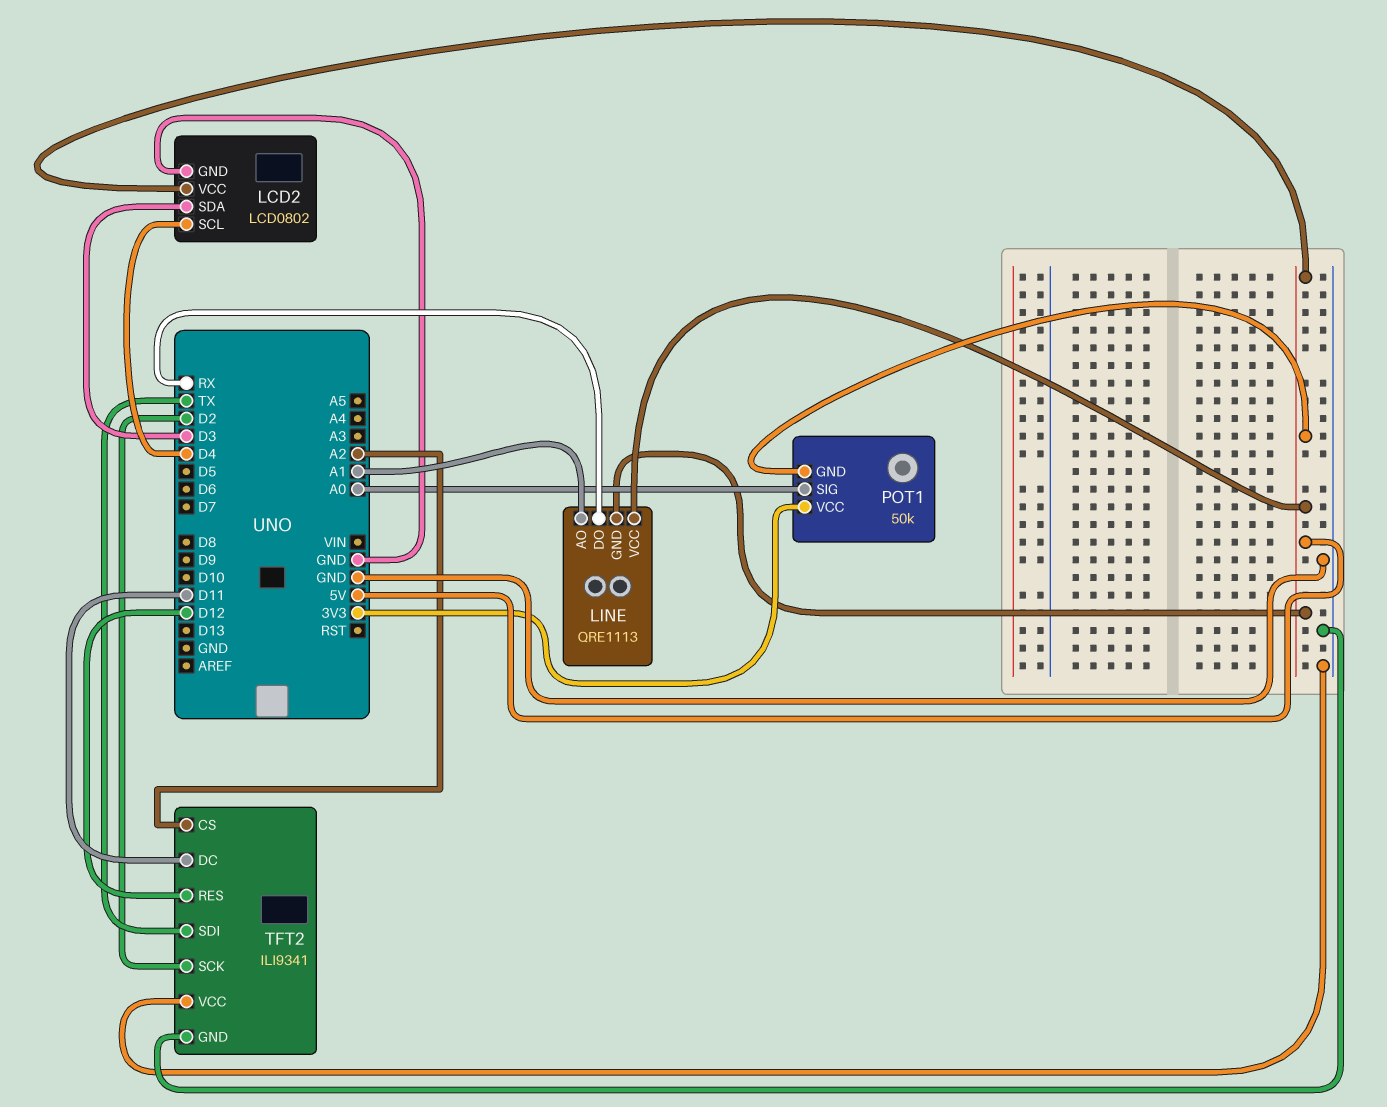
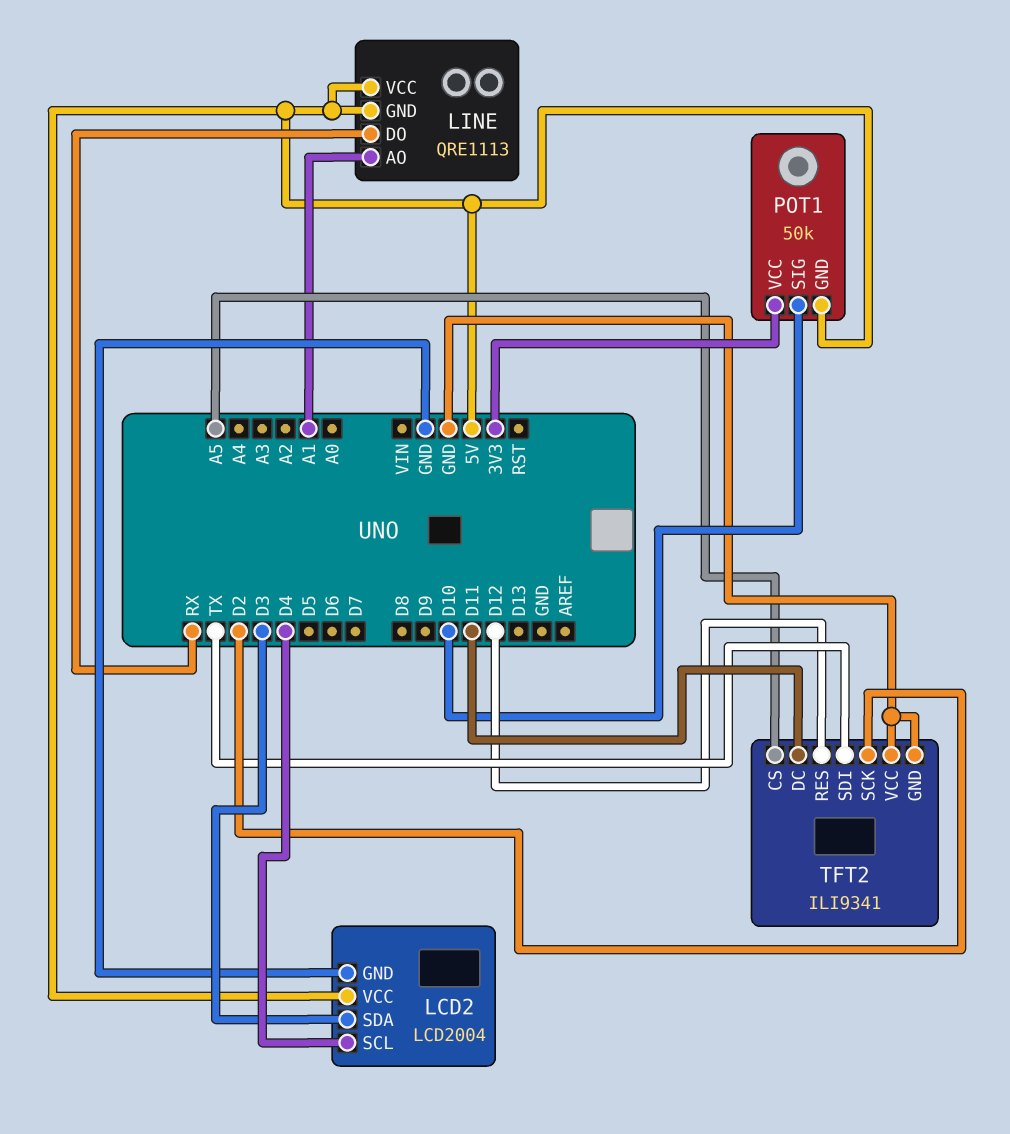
LCD2: LCD0802 -> LCD2004
POT1 pin SIG: A0 -> D10
TFT2 pin CS: A2 -> A5

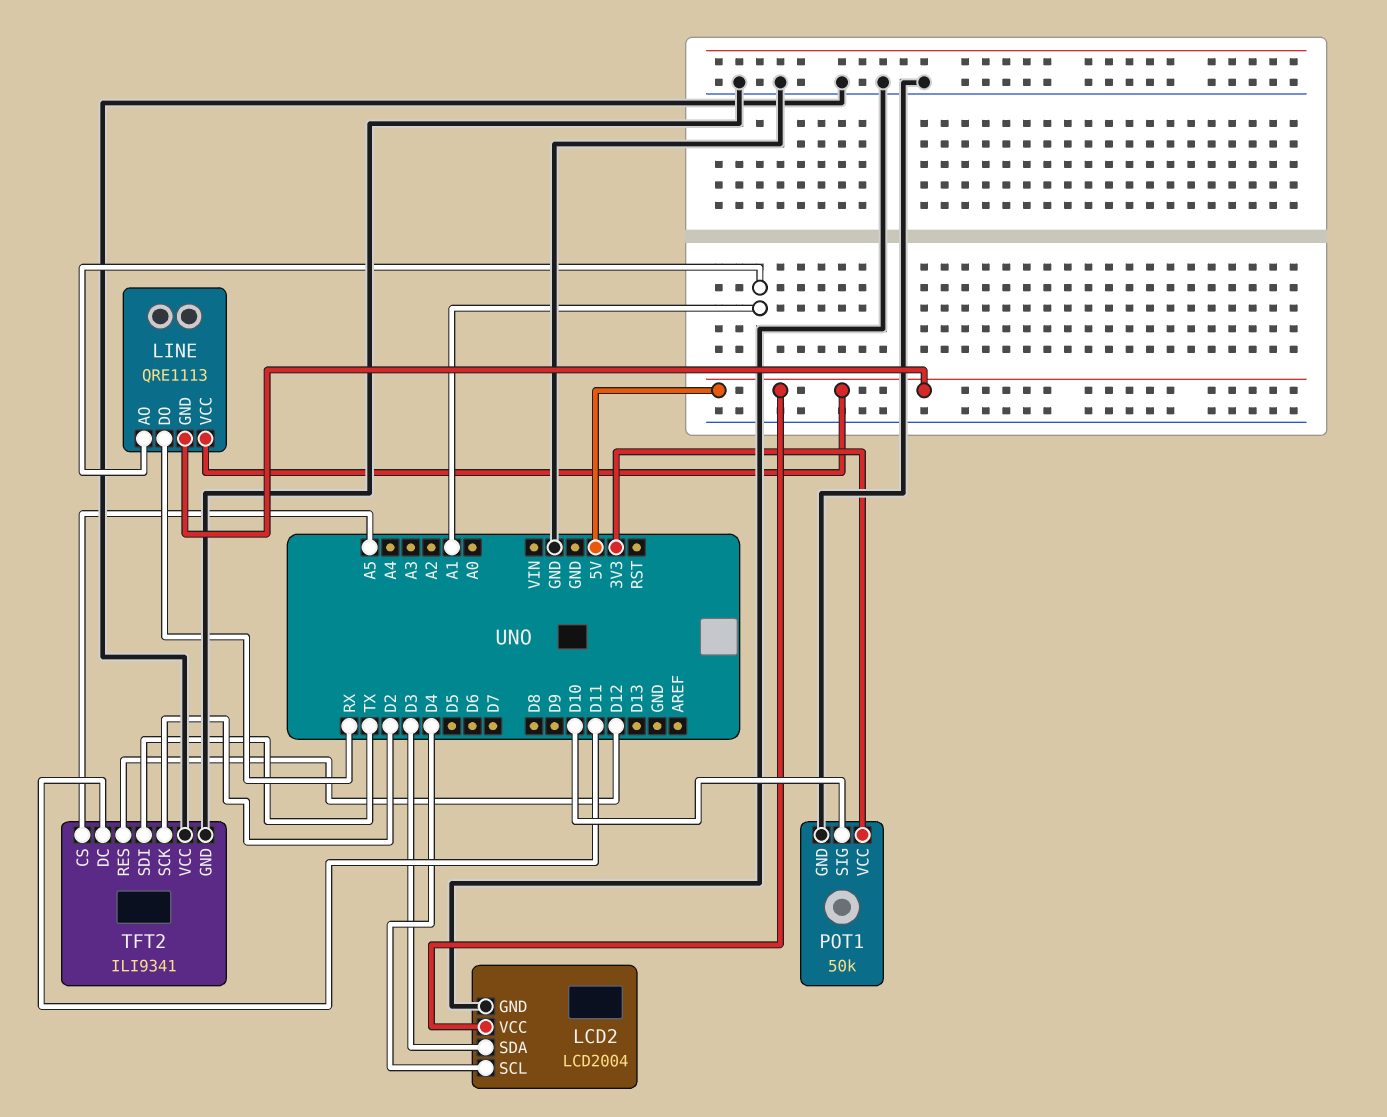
POT1 pin GND: 5V -> GND

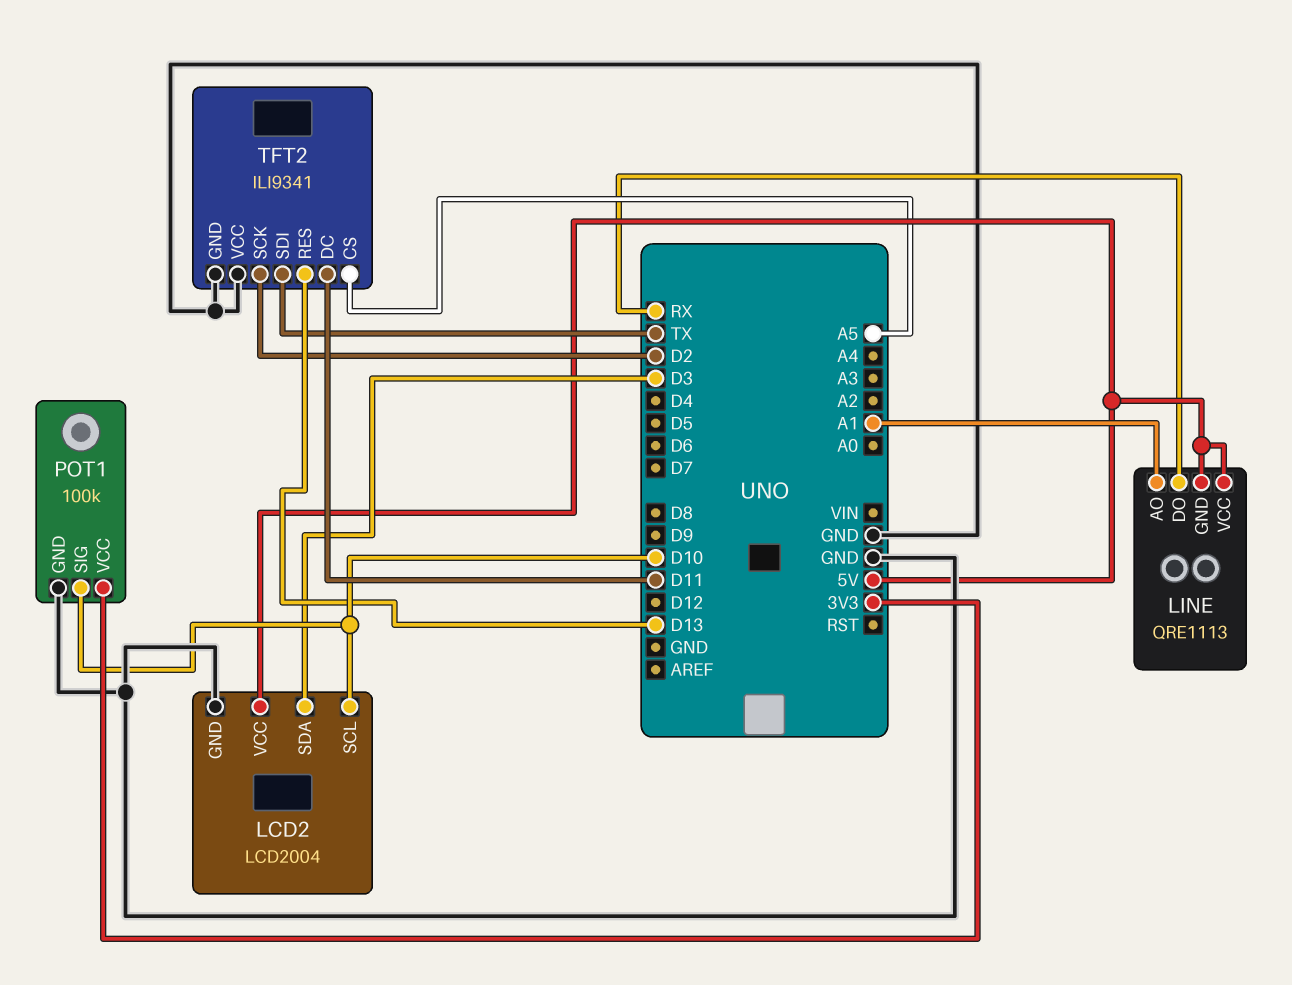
LCD2 pin SCL: D4 -> D10
POT1: 50k -> 100k
TFT2 pin RES: D12 -> D13

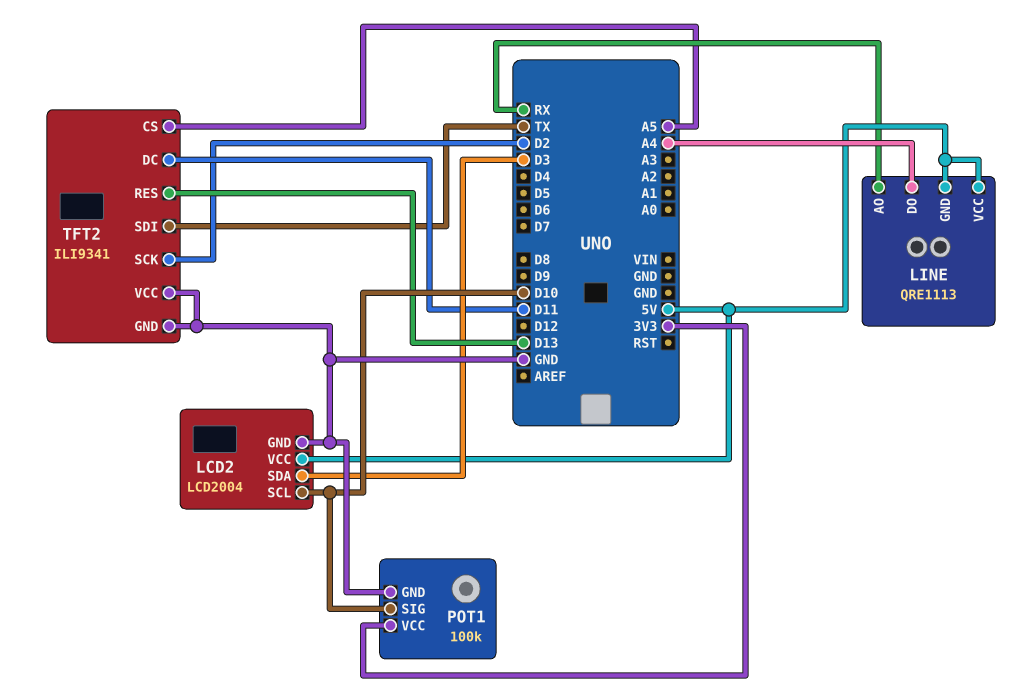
LINE pin AO: A1 -> RX
LINE pin DO: RX -> A4

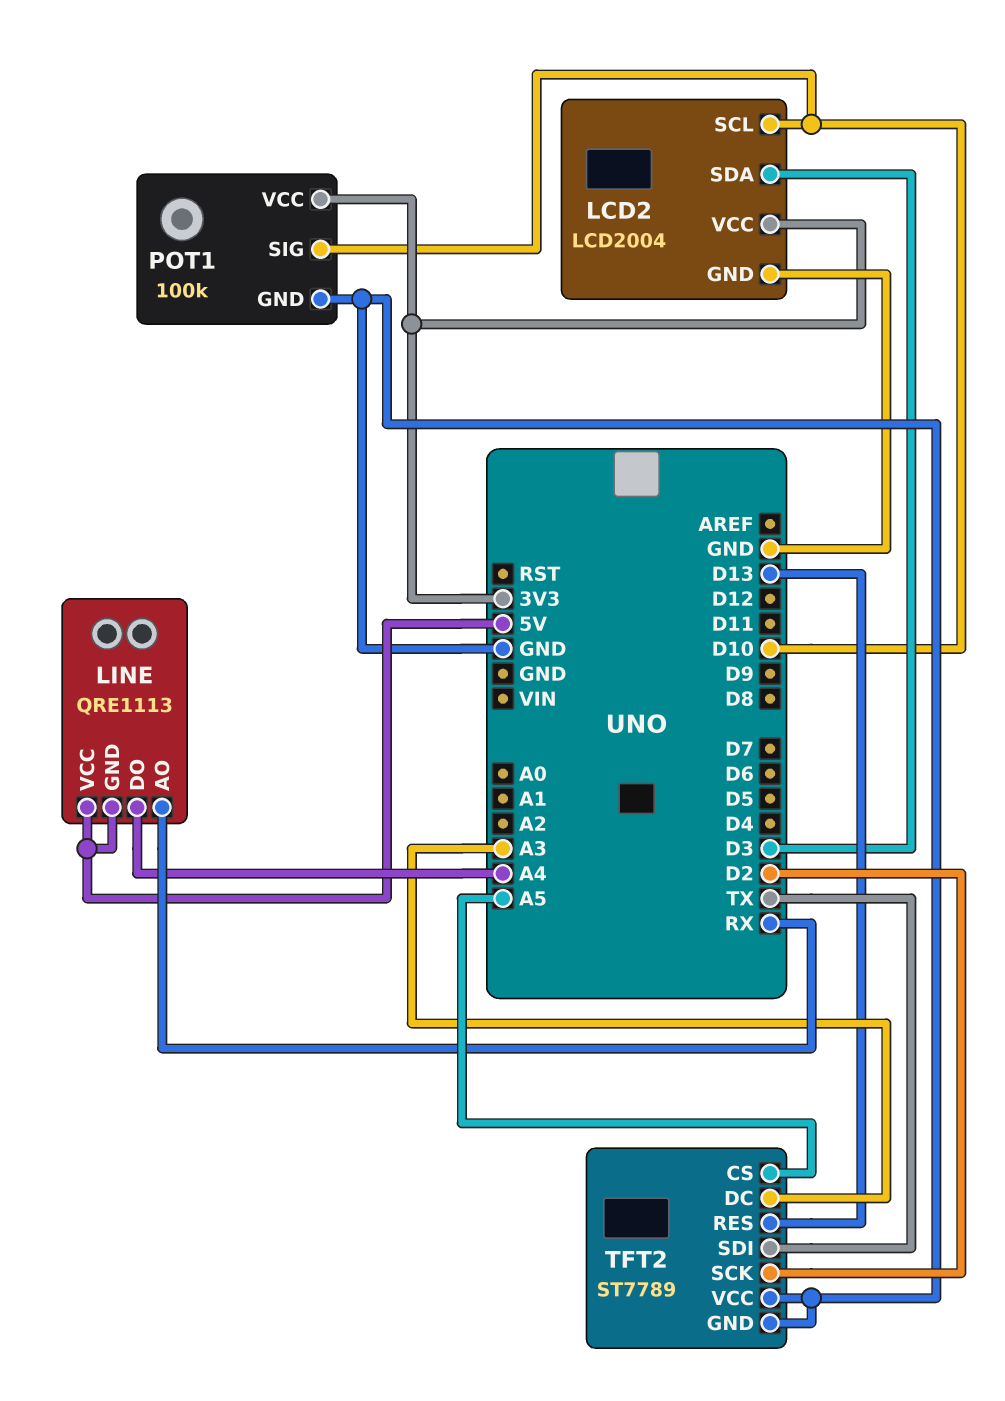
LCD2 pin VCC: 5V -> 3V3
TFT2: ILI9341 -> ST7789
TFT2 pin DC: D11 -> A3

